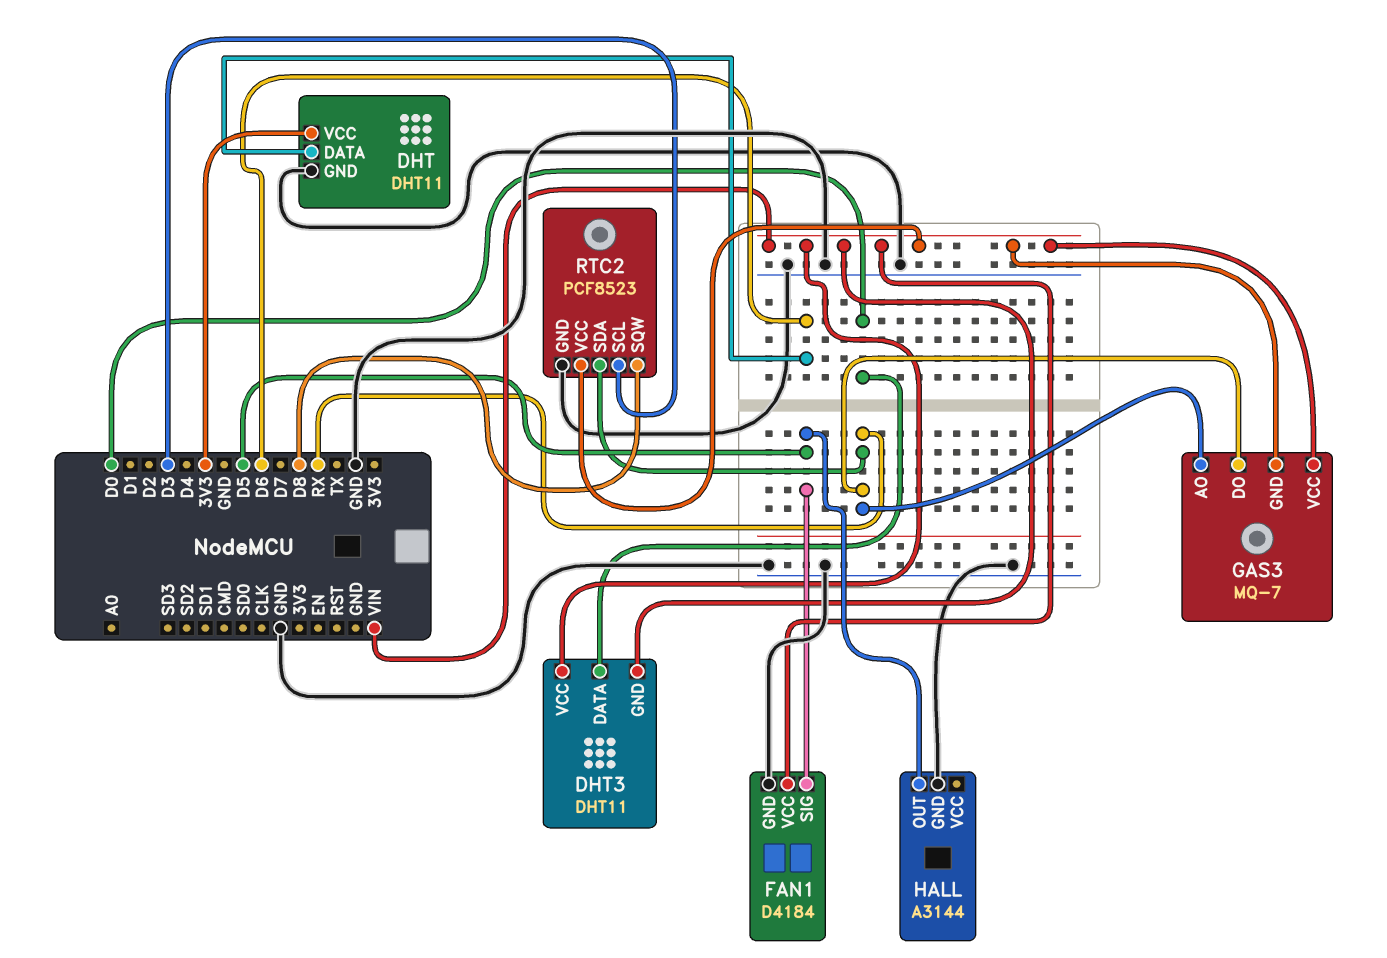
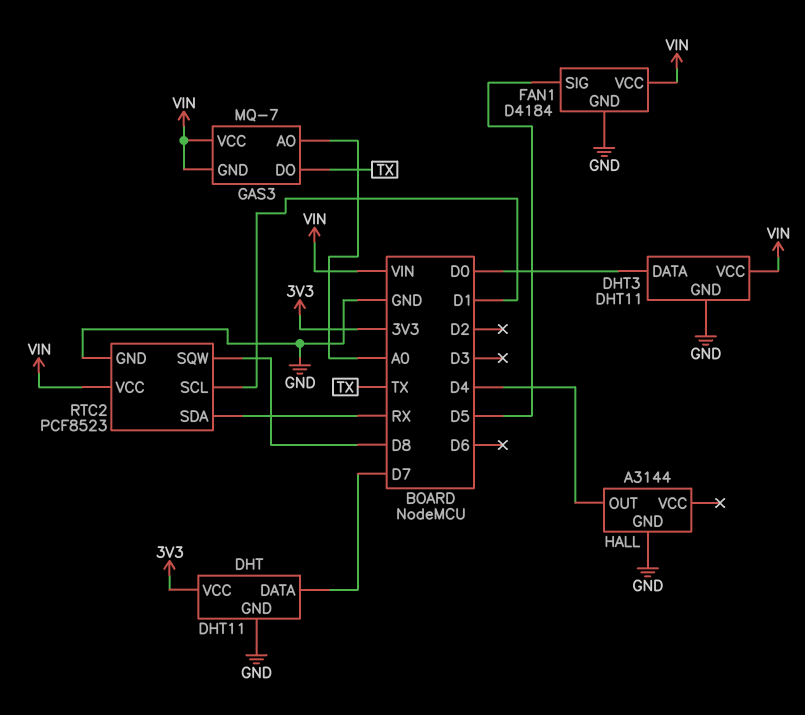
DHT pin DATA: D6 -> D7
DHT3 pin GND: VIN -> GND
GAS3 pin AO: RX -> A0
GAS3 pin DO: RX -> TX
HALL pin OUT: D5 -> D4
RTC2 pin SCL: D3 -> D1

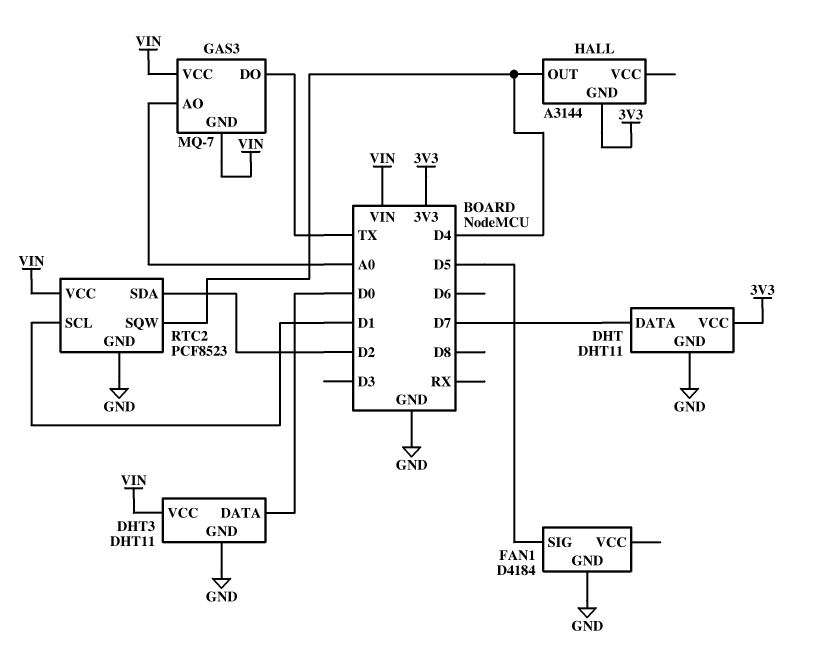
FAN1 pin VCC: VIN -> none
HALL pin GND: GND -> 3V3
RTC2 pin SDA: RX -> D2
RTC2 pin SQW: D8 -> D4

